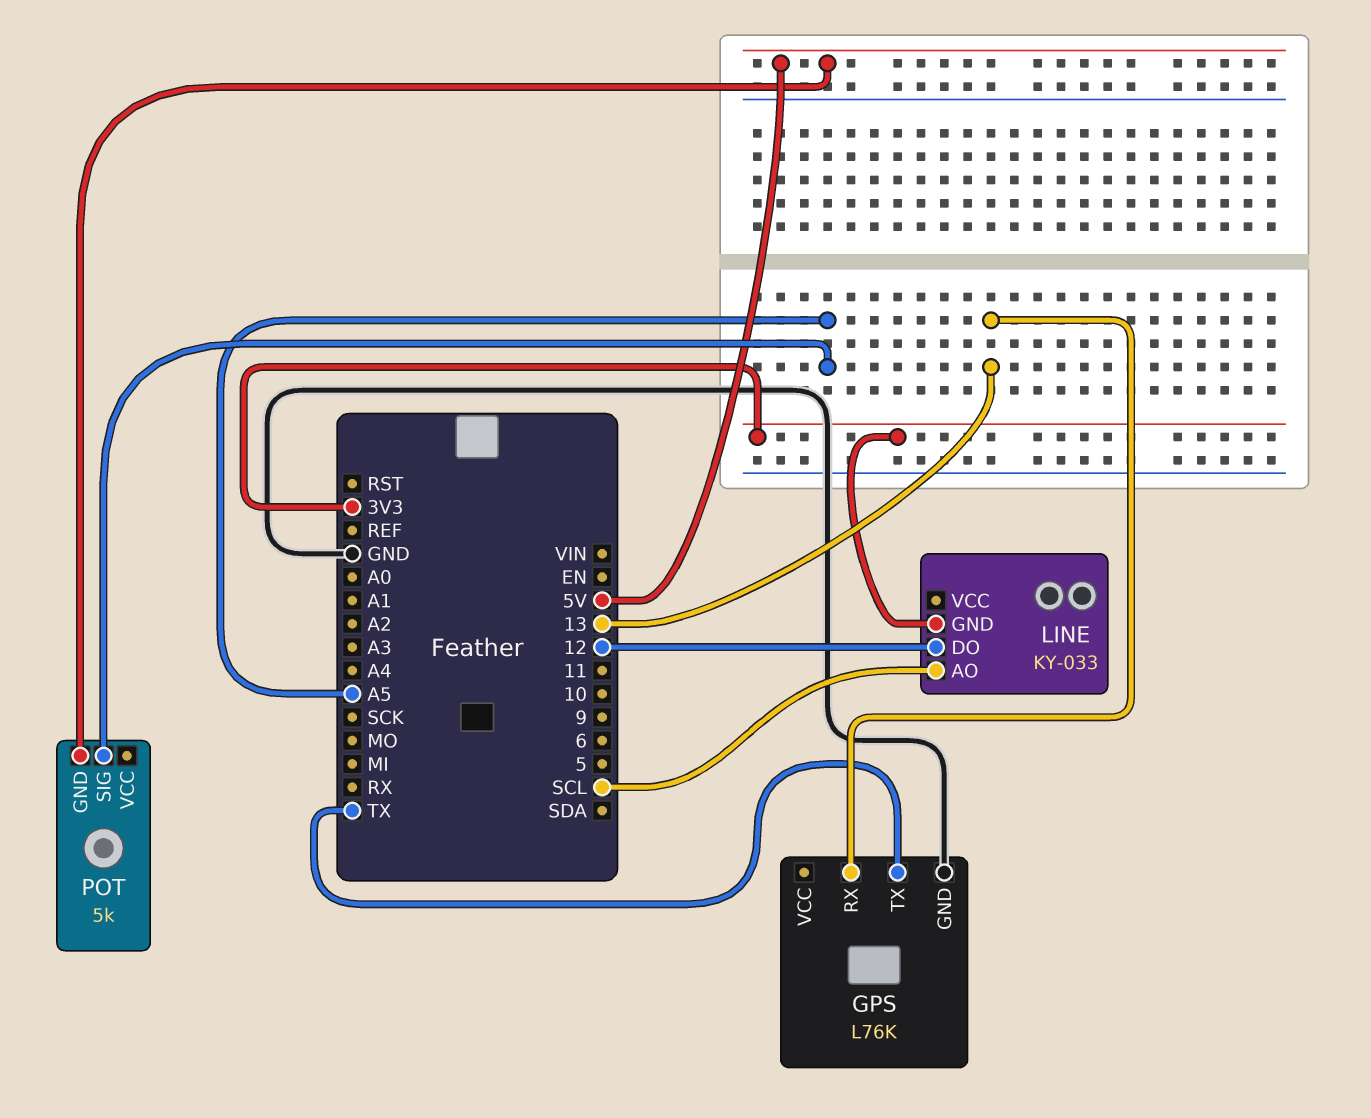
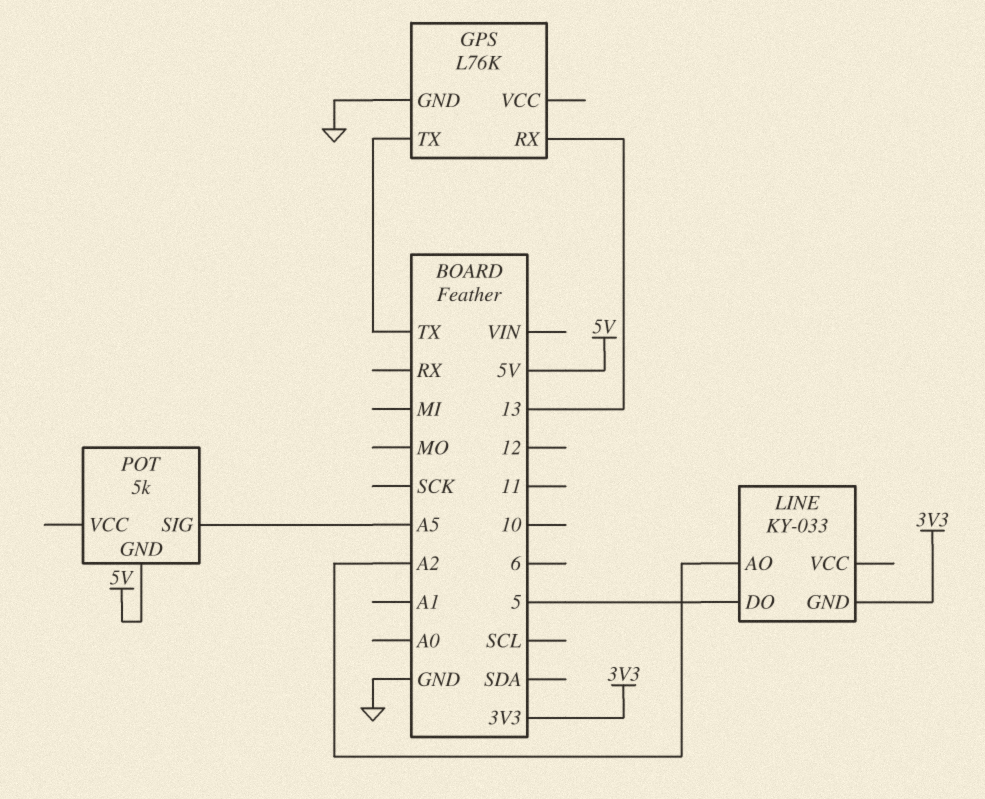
LINE pin AO: SCL -> A2
LINE pin DO: 12 -> 5

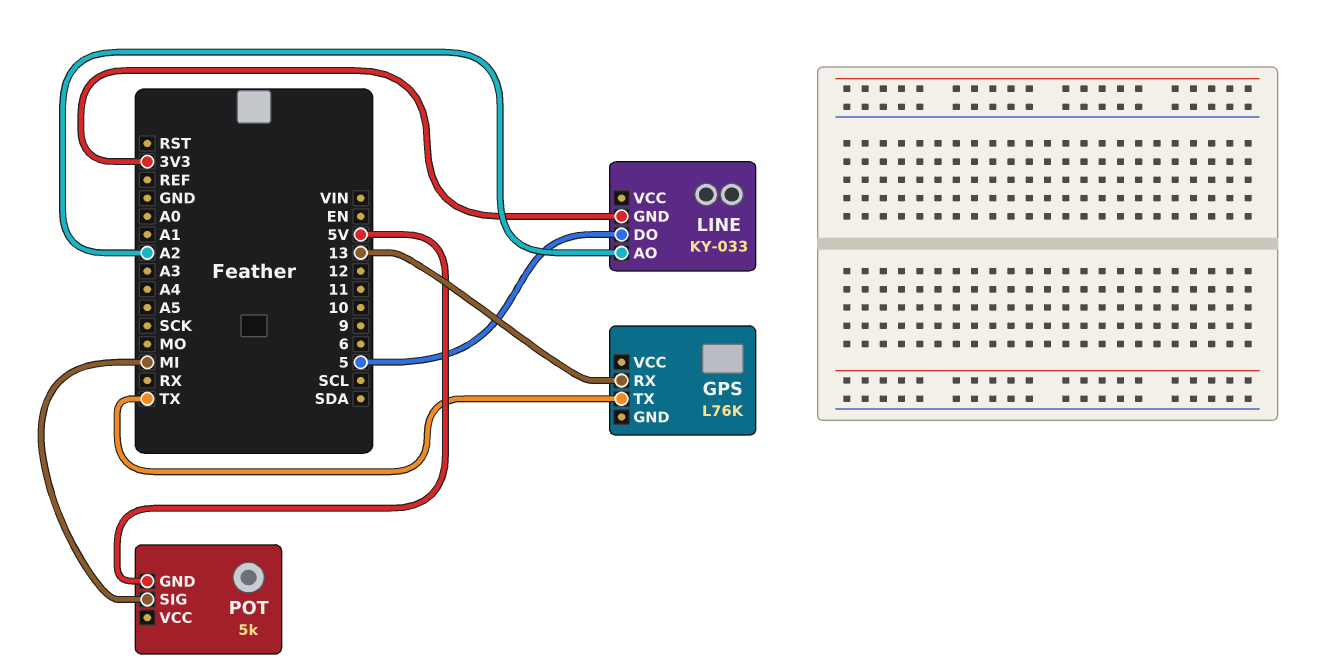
GPS pin GND: GND -> none
POT pin SIG: A5 -> MI

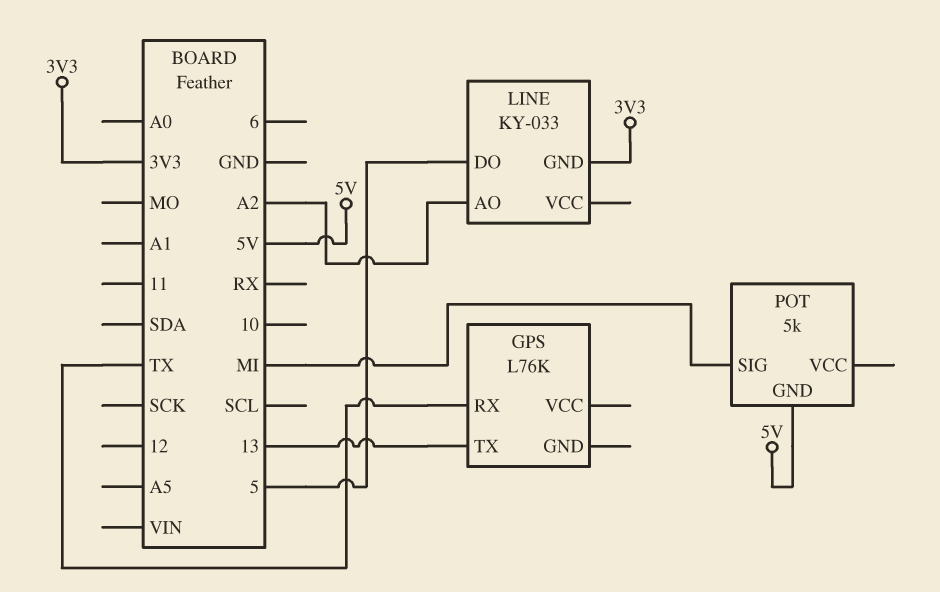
GPS pin RX: 13 -> TX
GPS pin TX: TX -> 13

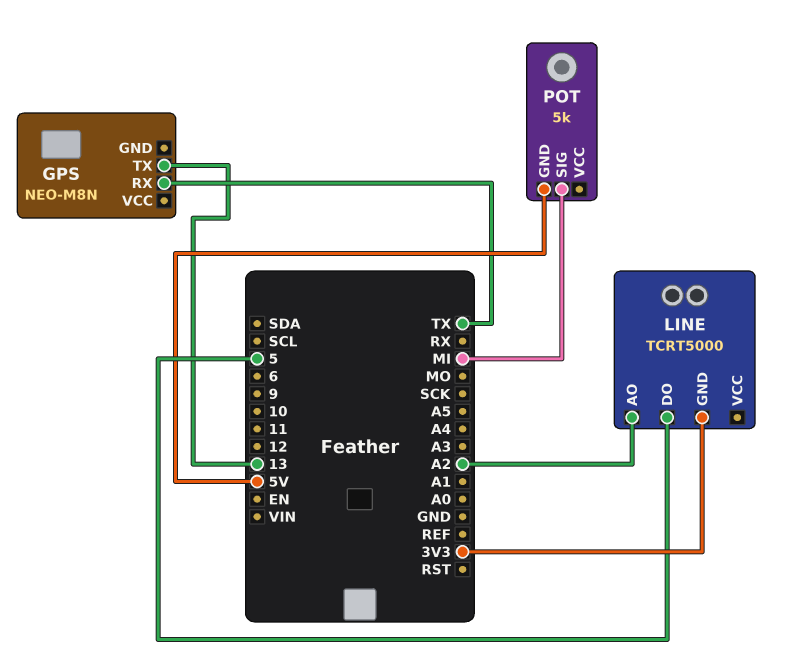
GPS: L76K -> NEO-M8N
LINE: KY-033 -> TCRT5000

